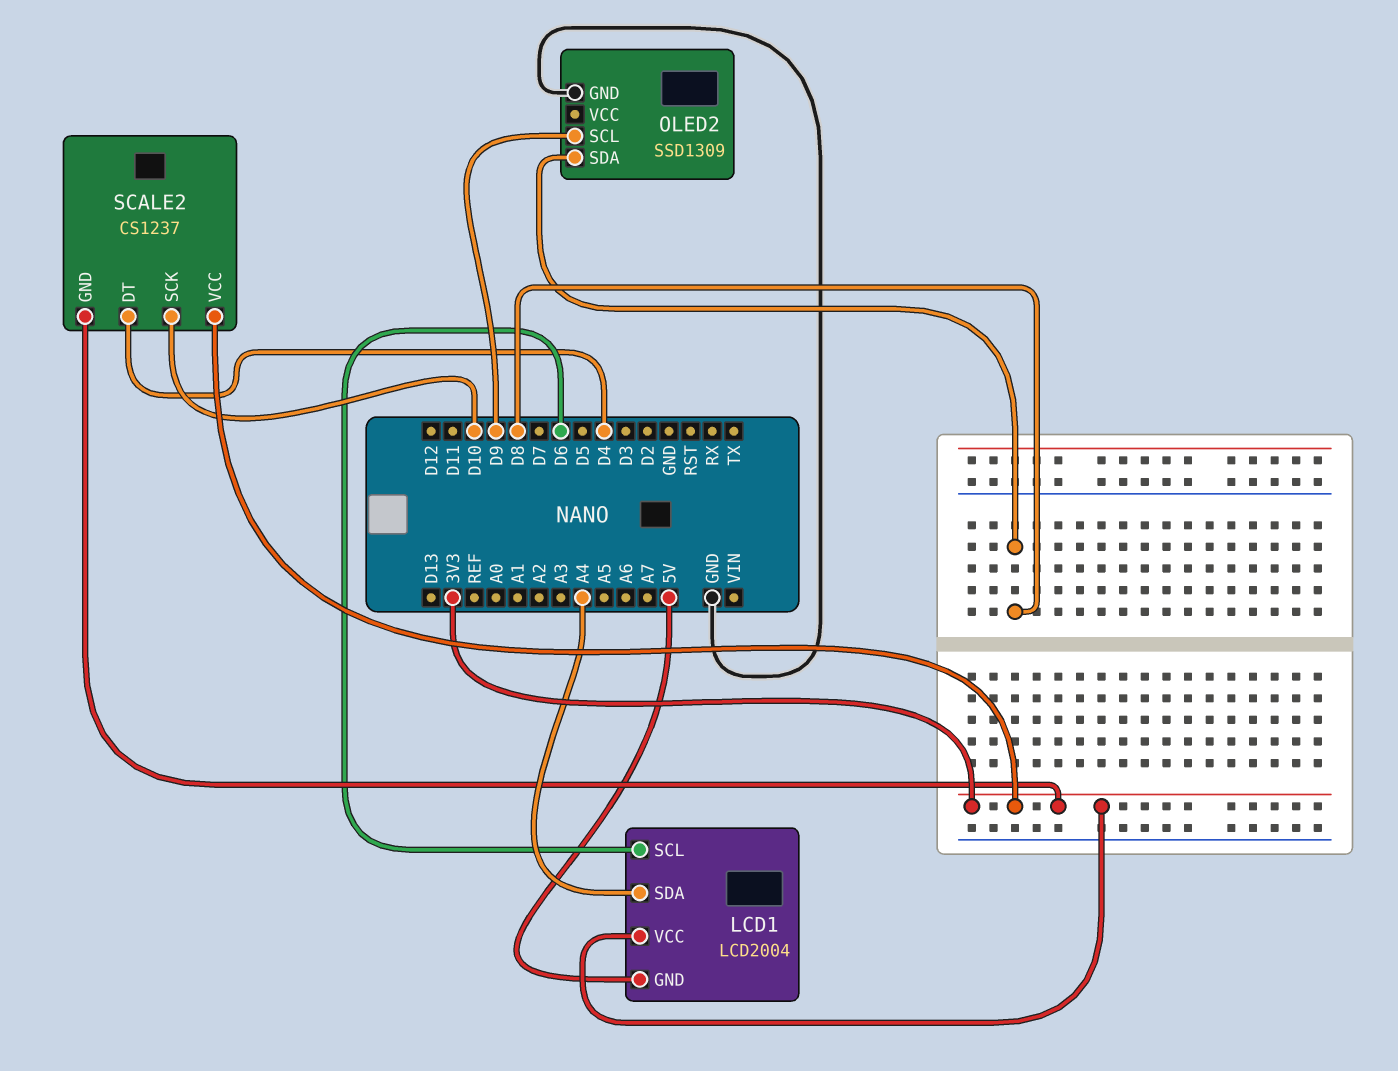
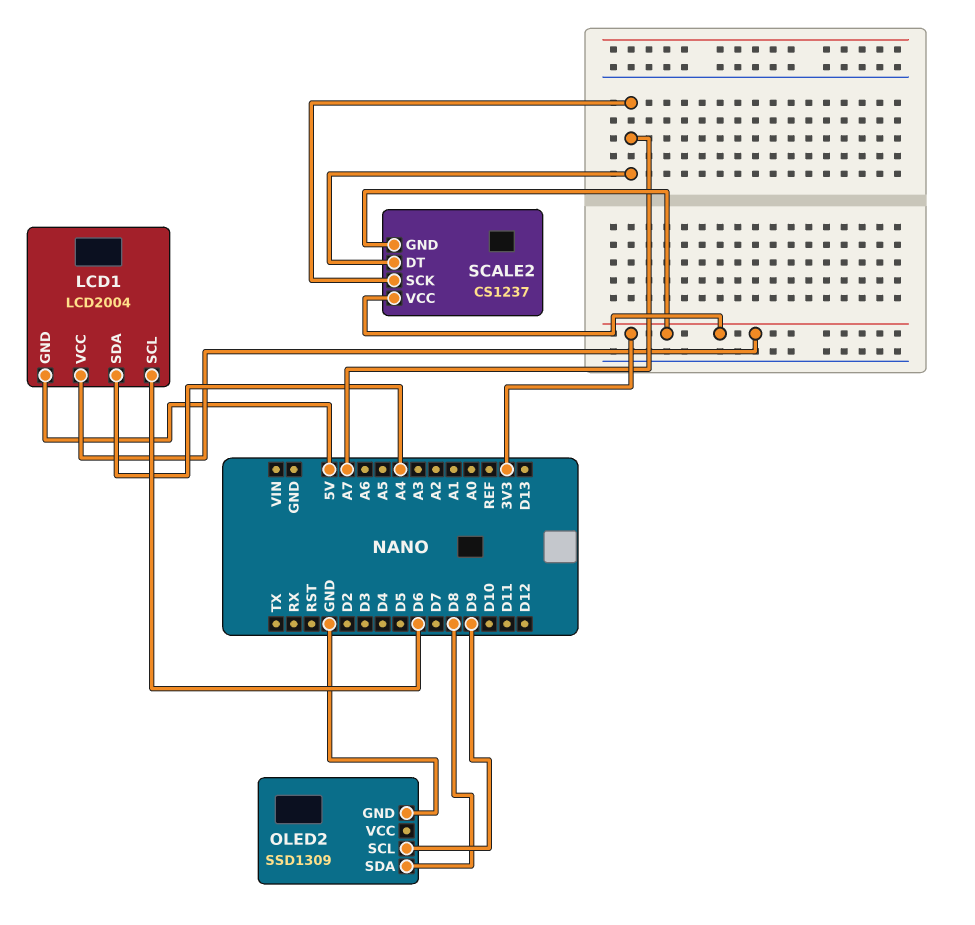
SCALE2 pin DT: D4 -> A7
SCALE2 pin SCK: D10 -> A7

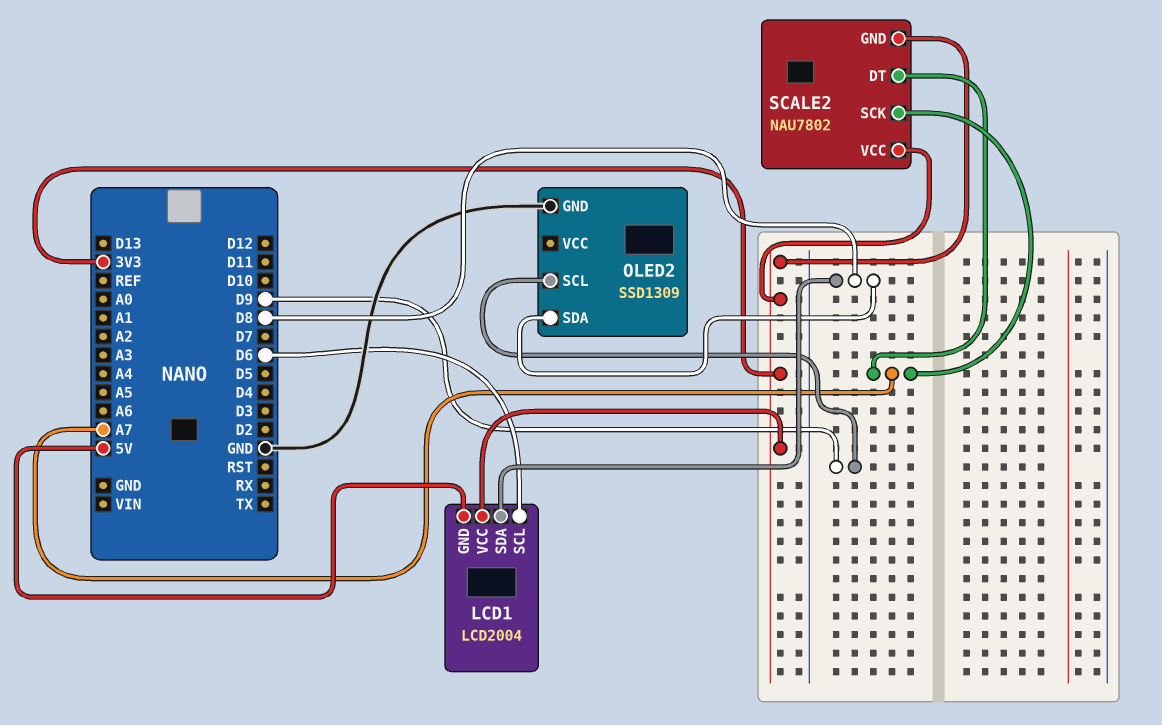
LCD1 pin SDA: A4 -> D8
SCALE2: CS1237 -> NAU7802

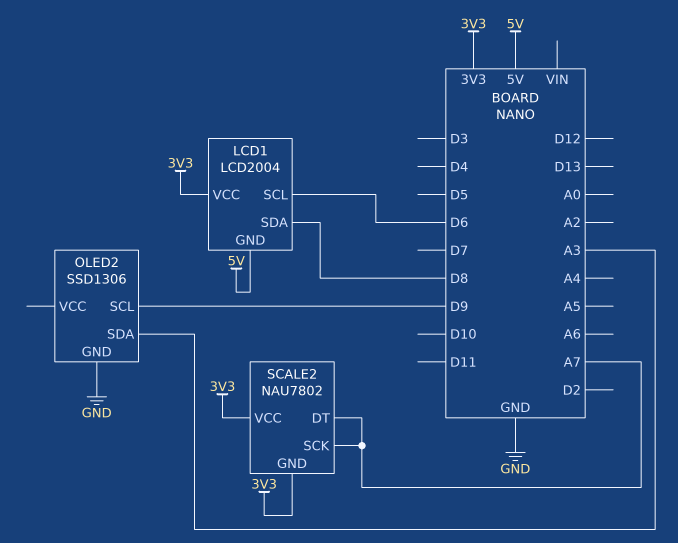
OLED2: SSD1309 -> SSD1306
OLED2 pin SDA: D8 -> A3

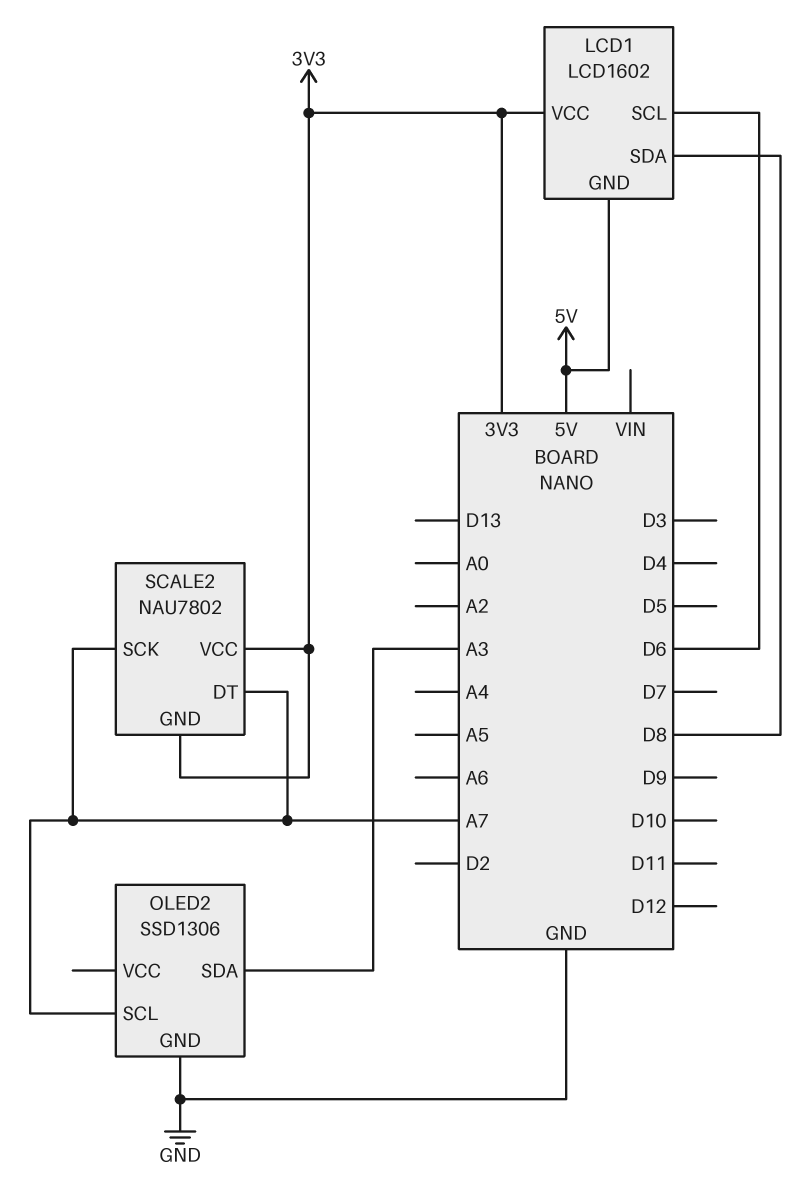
LCD1: LCD2004 -> LCD1602
OLED2 pin SCL: D9 -> A7

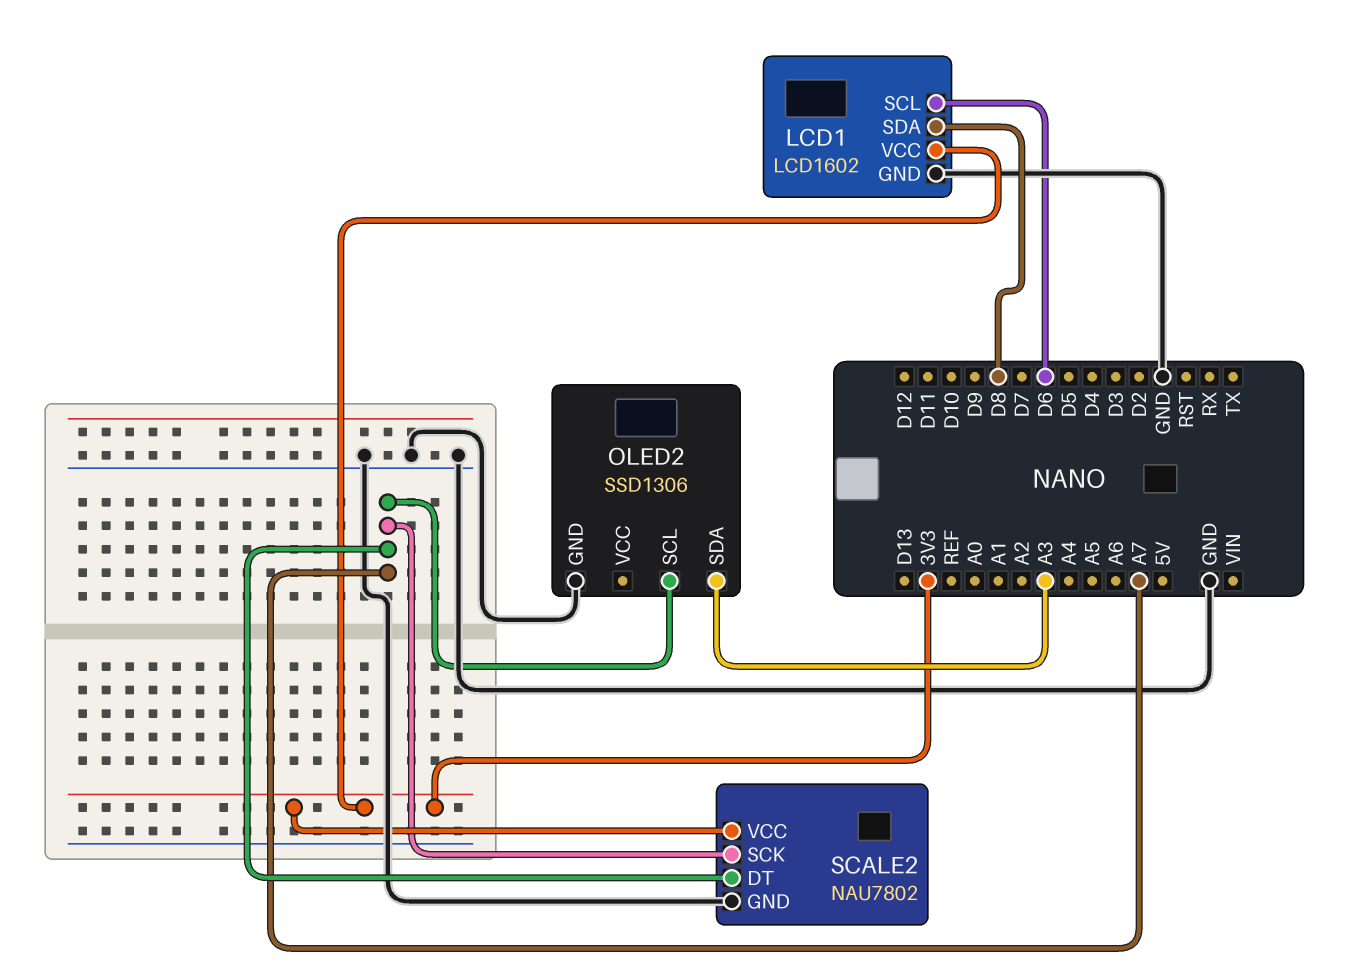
LCD1 pin GND: 5V -> GND
SCALE2 pin GND: 3V3 -> GND

